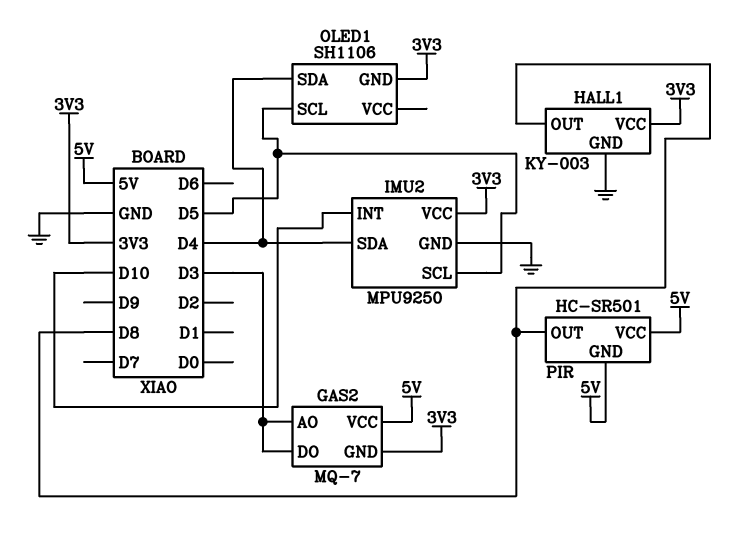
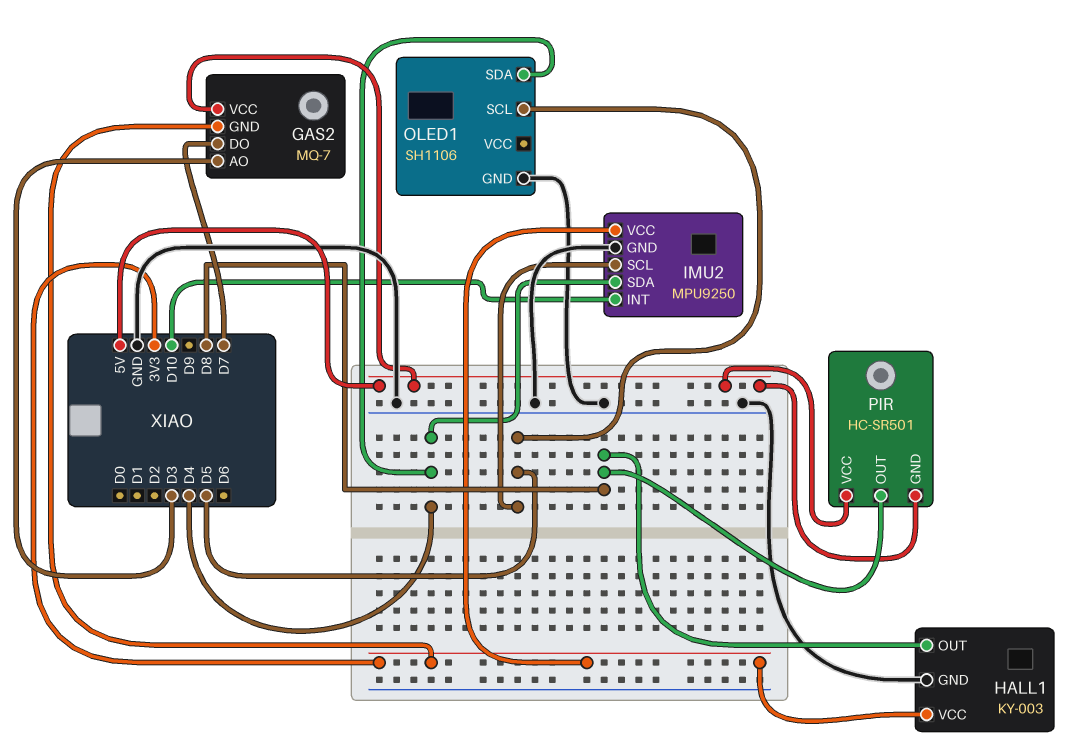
GAS2 pin DO: D3 -> D7
OLED1 pin GND: 3V3 -> GND

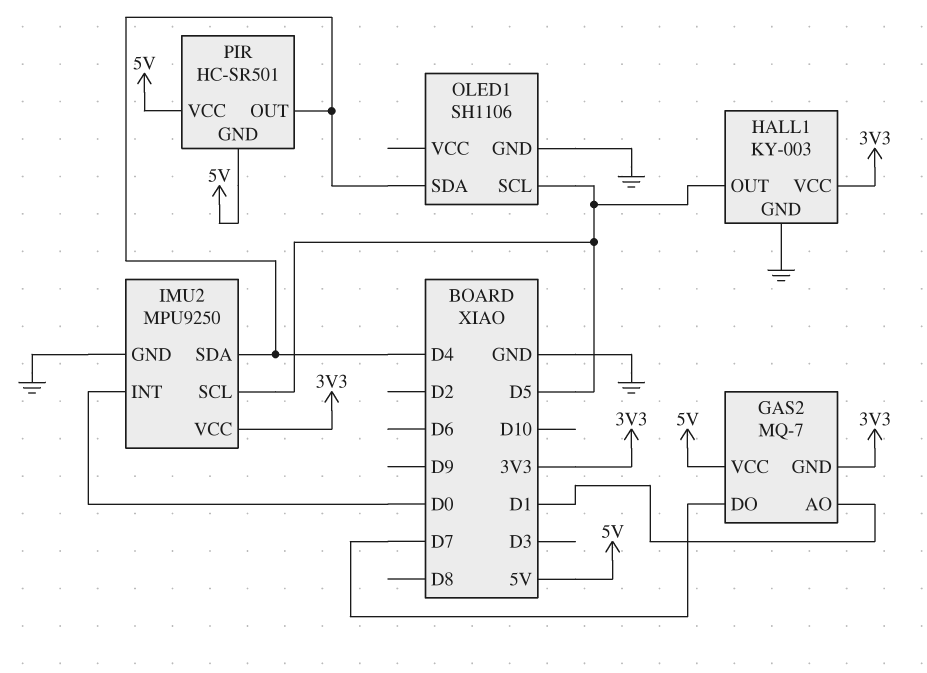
GAS2 pin AO: D3 -> D1
HALL1 pin OUT: D8 -> D5
IMU2 pin INT: D10 -> D0
PIR pin OUT: D8 -> D4

